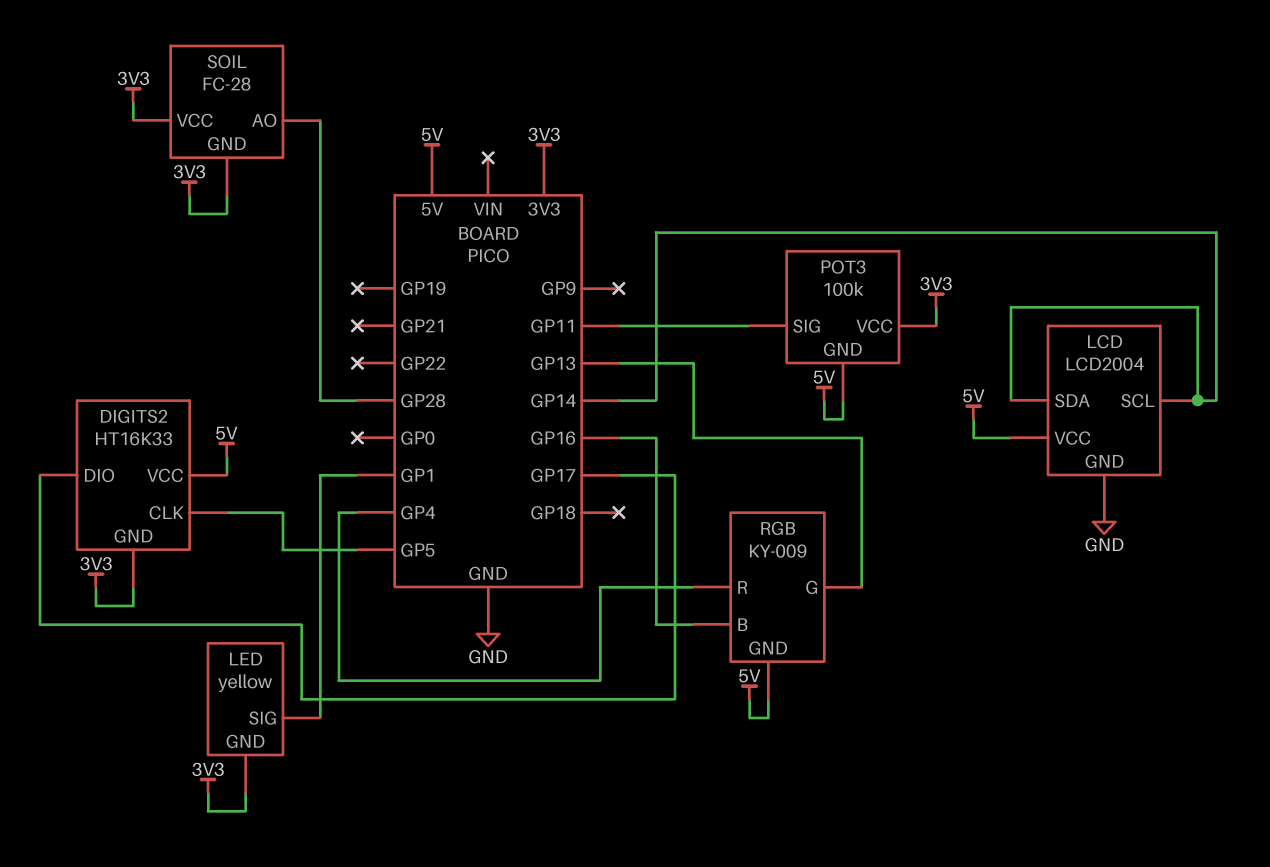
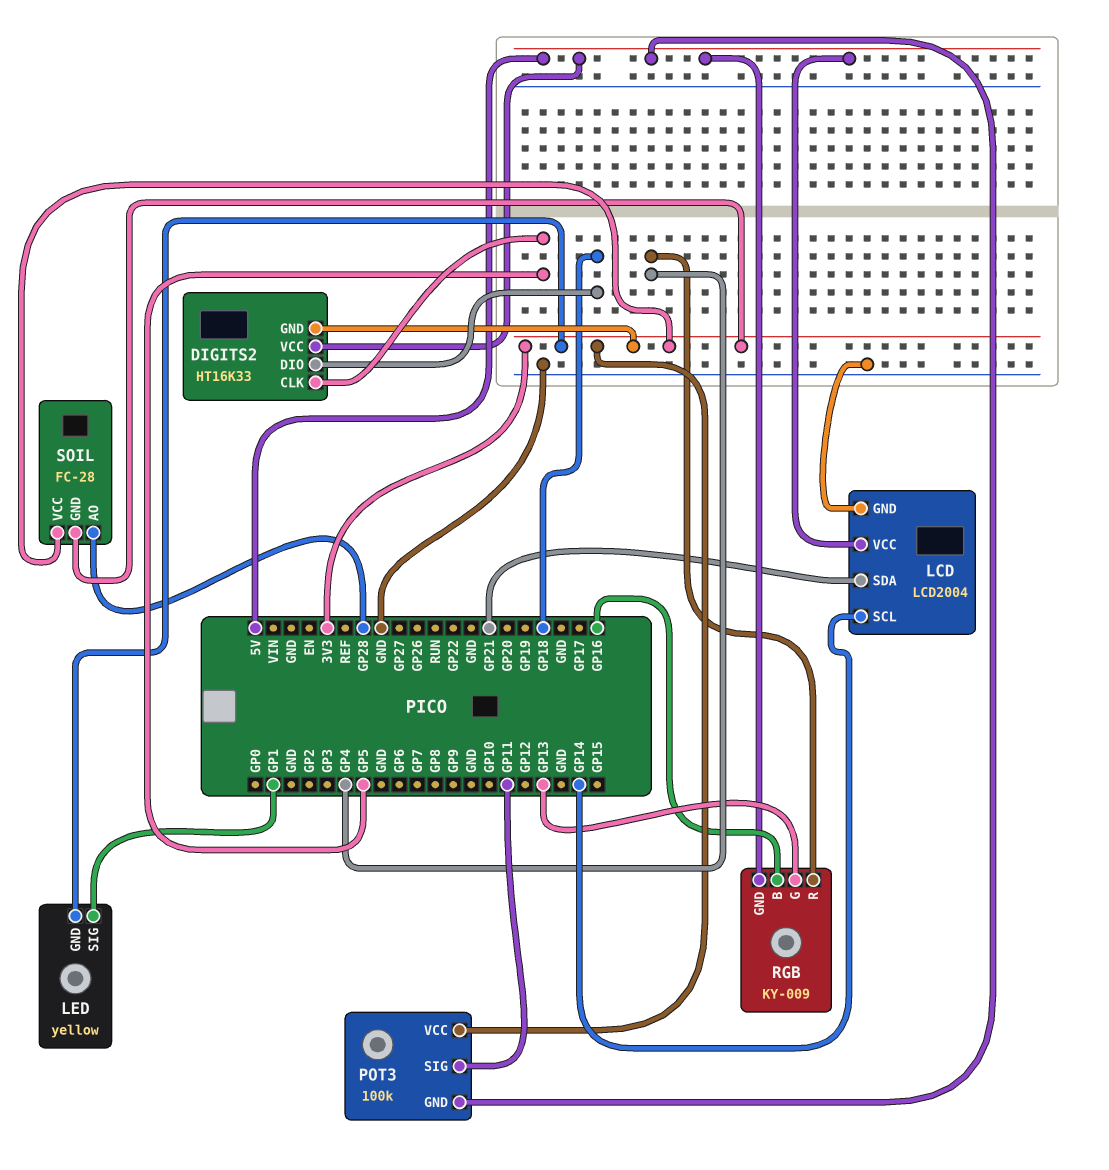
DIGITS2 pin DIO: GP17 -> GP18
LCD pin SDA: GP14 -> GP21

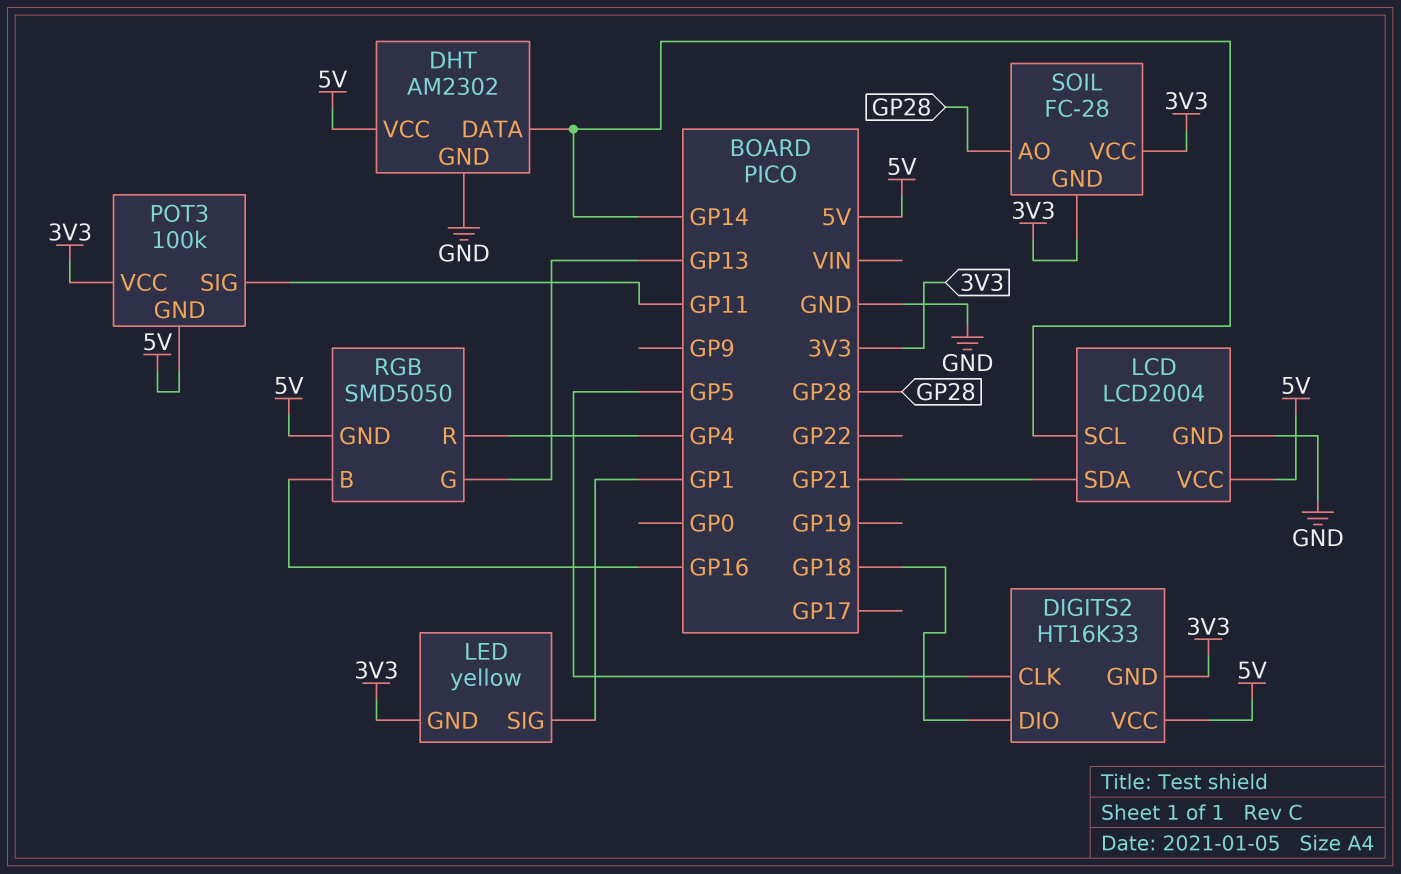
DHT: none -> AM2302
DHT pin DATA: none -> GP14
DHT pin GND: none -> GND
DHT pin VCC: none -> 5V
RGB: KY-009 -> SMD5050

